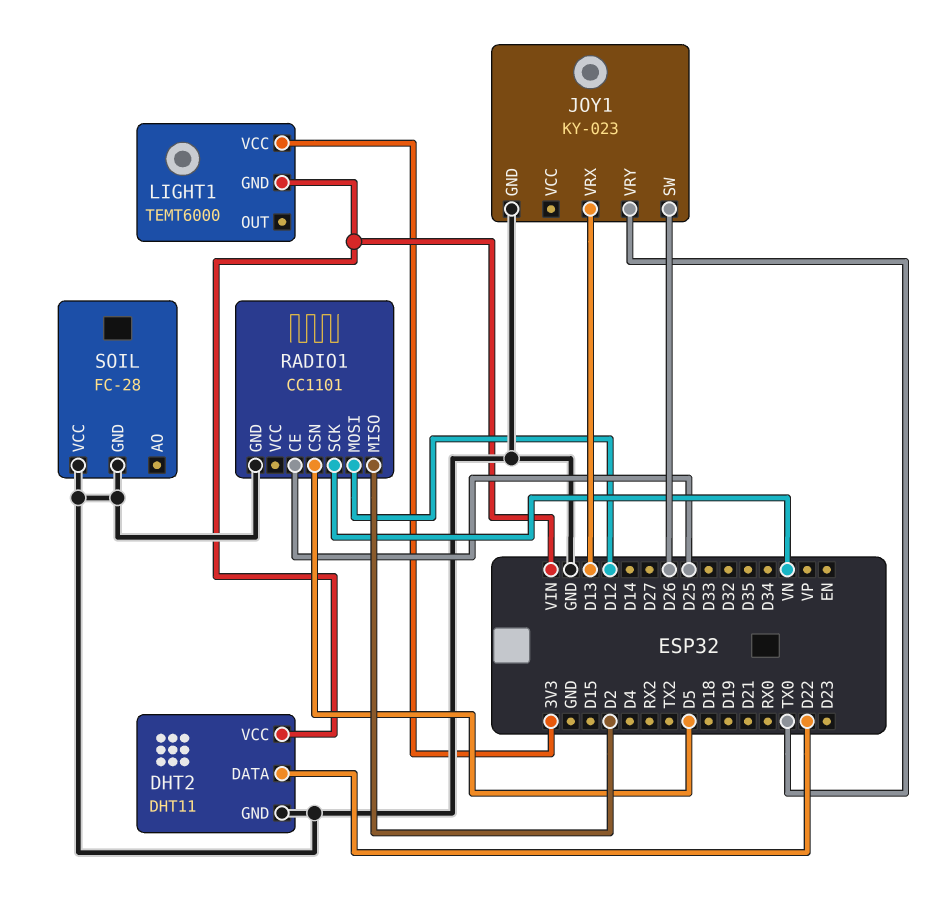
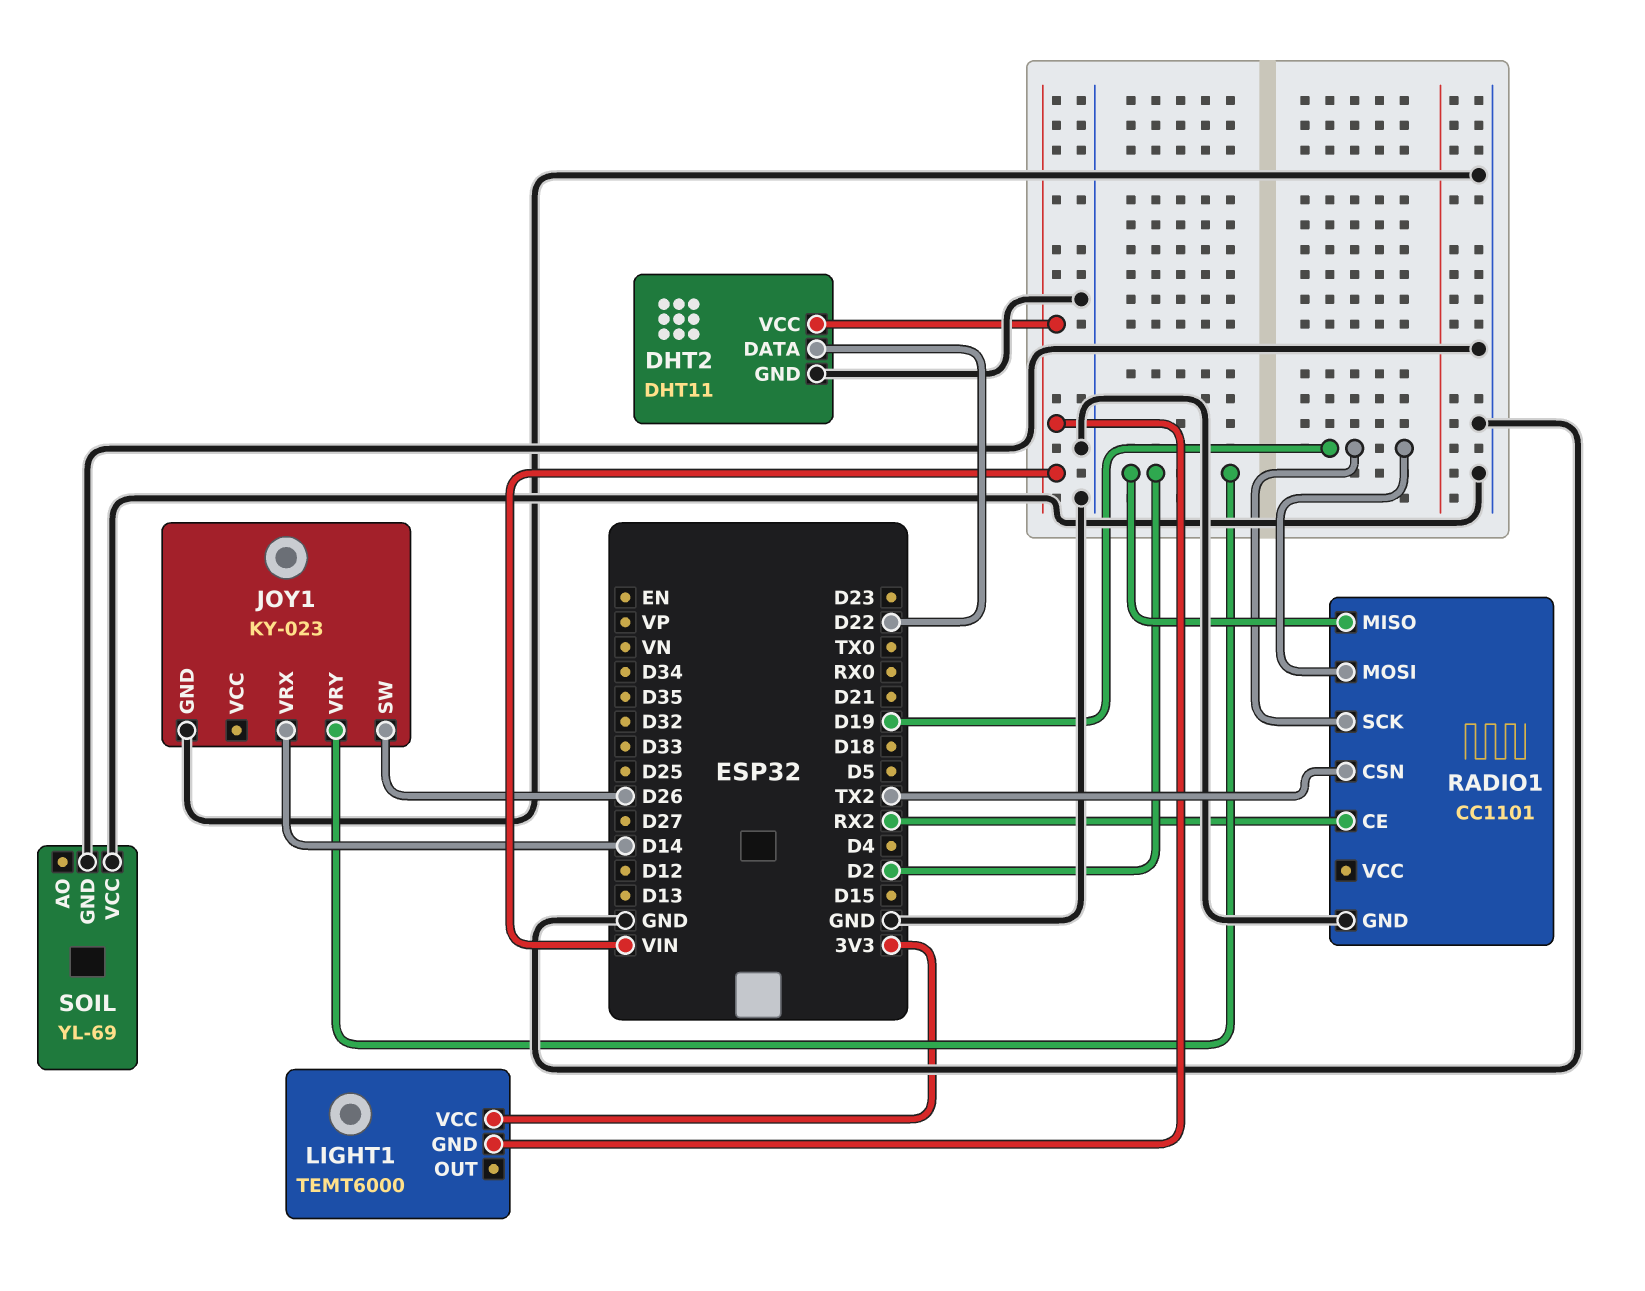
JOY1 pin VRX: D13 -> D14
JOY1 pin VRY: TX0 -> D2
RADIO1 pin CE: D25 -> RX2
RADIO1 pin CSN: D5 -> TX2
RADIO1 pin MOSI: D12 -> D19
RADIO1 pin SCK: VN -> D19
SOIL: FC-28 -> YL-69

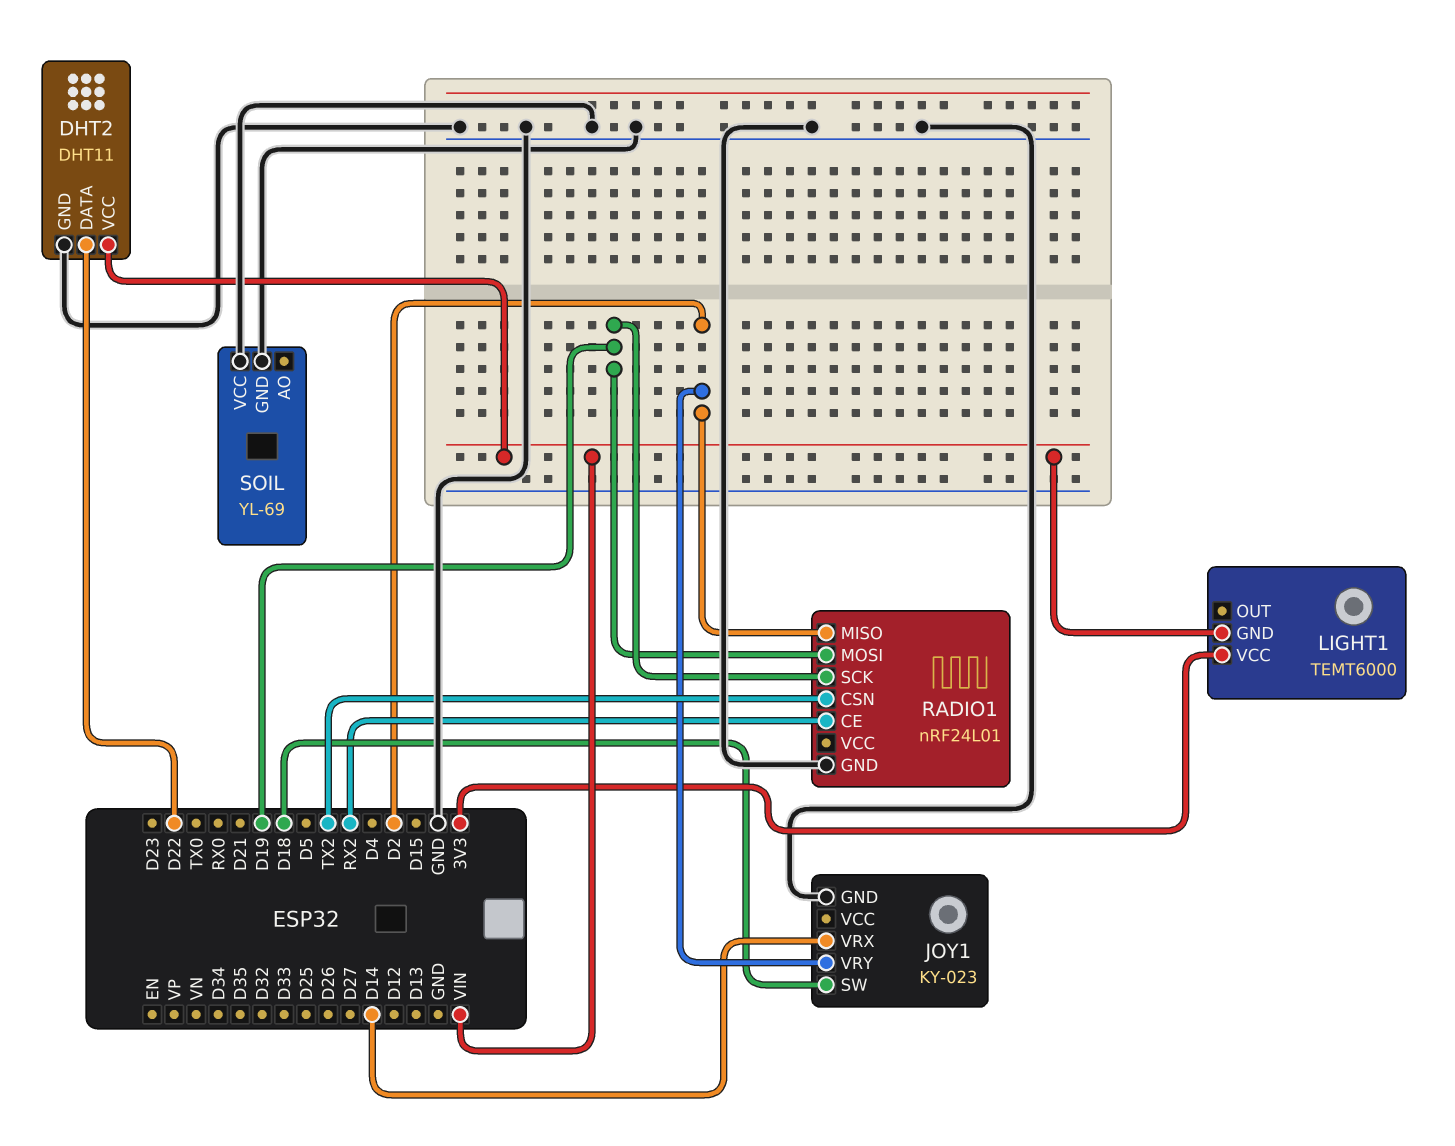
JOY1 pin SW: D26 -> D18
RADIO1: CC1101 -> nRF24L01

